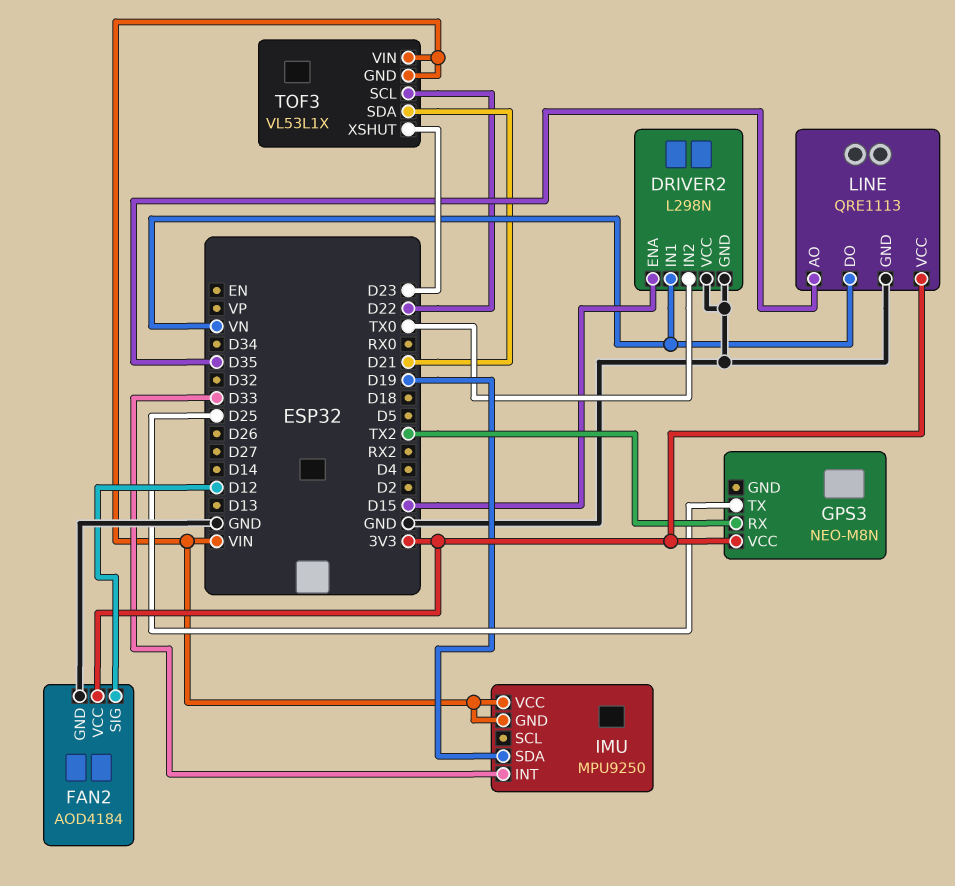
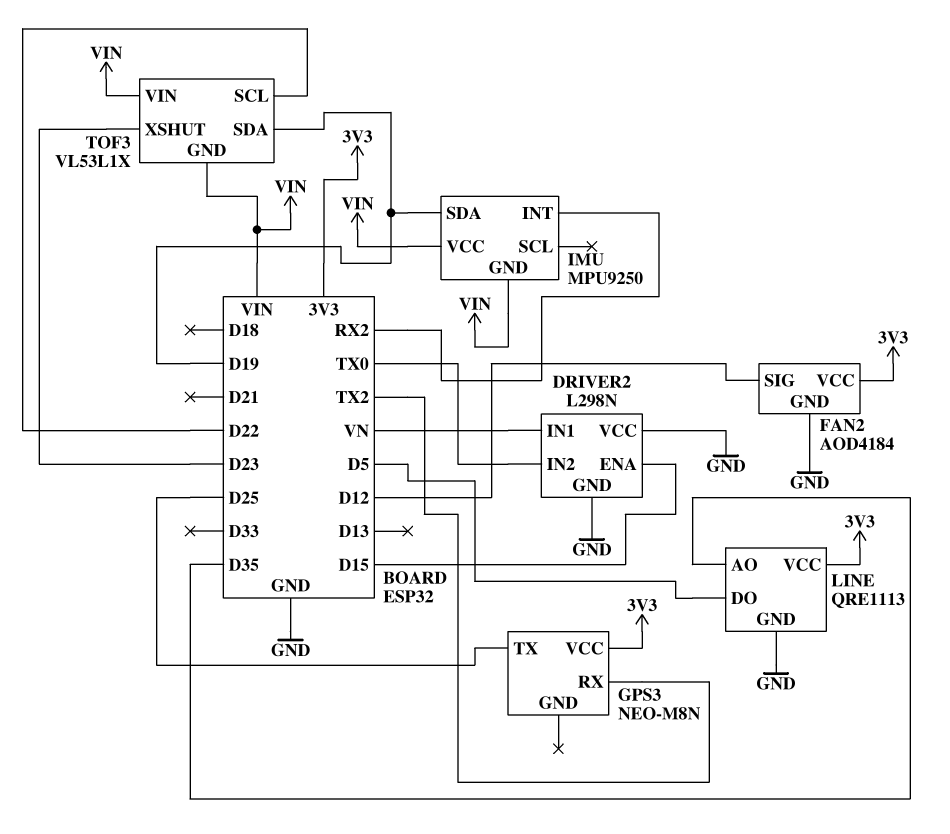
IMU pin INT: D33 -> RX2
LINE pin DO: VN -> D5
TOF3 pin SDA: D21 -> D19

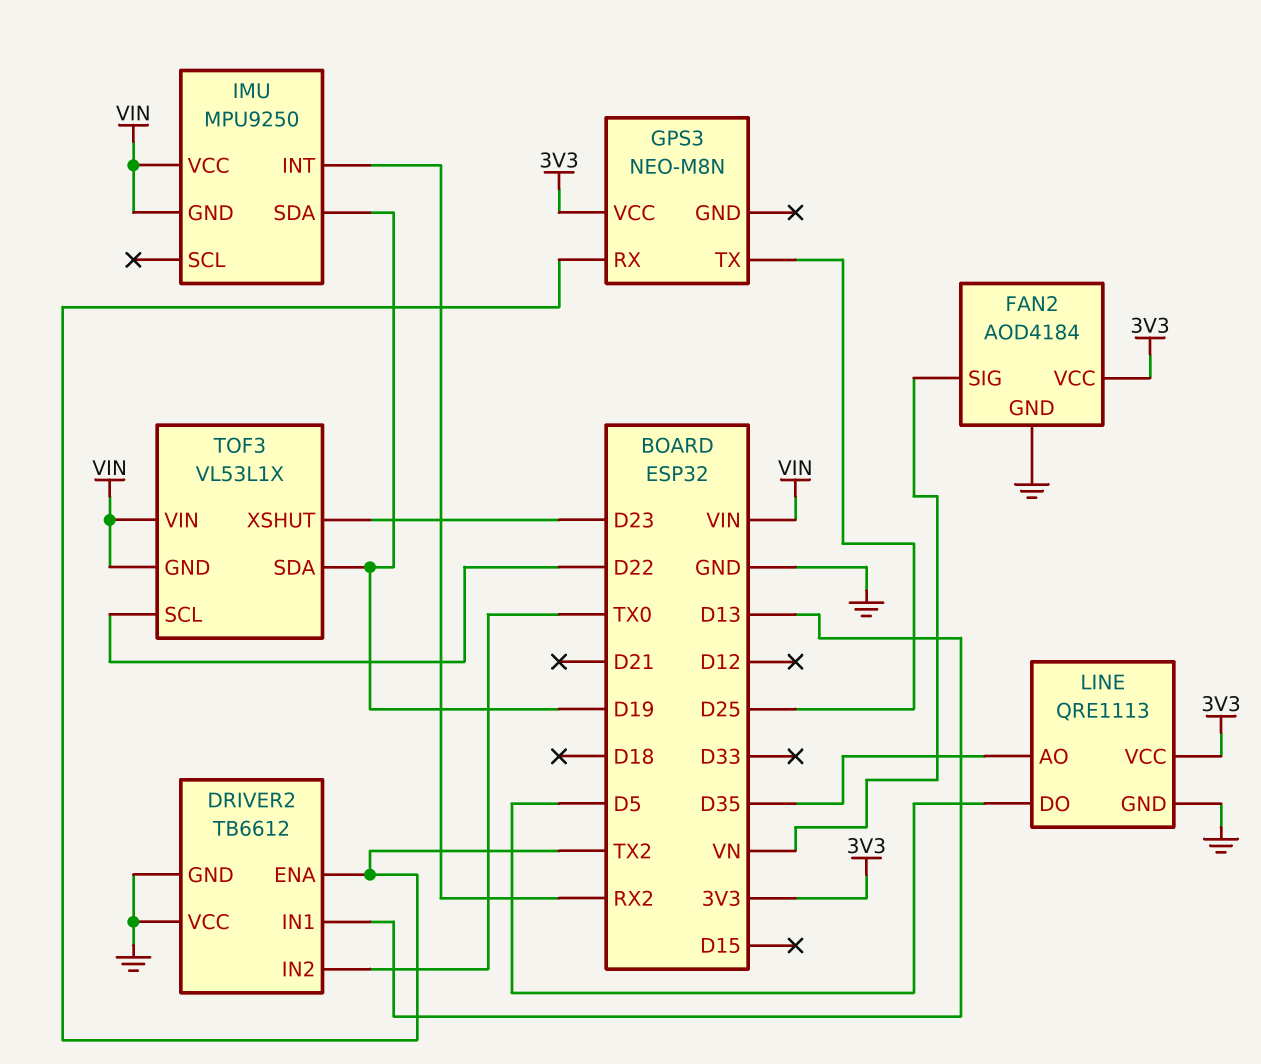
DRIVER2: L298N -> TB6612
DRIVER2 pin ENA: D15 -> TX2
DRIVER2 pin IN1: VN -> D13
FAN2 pin SIG: D12 -> VN

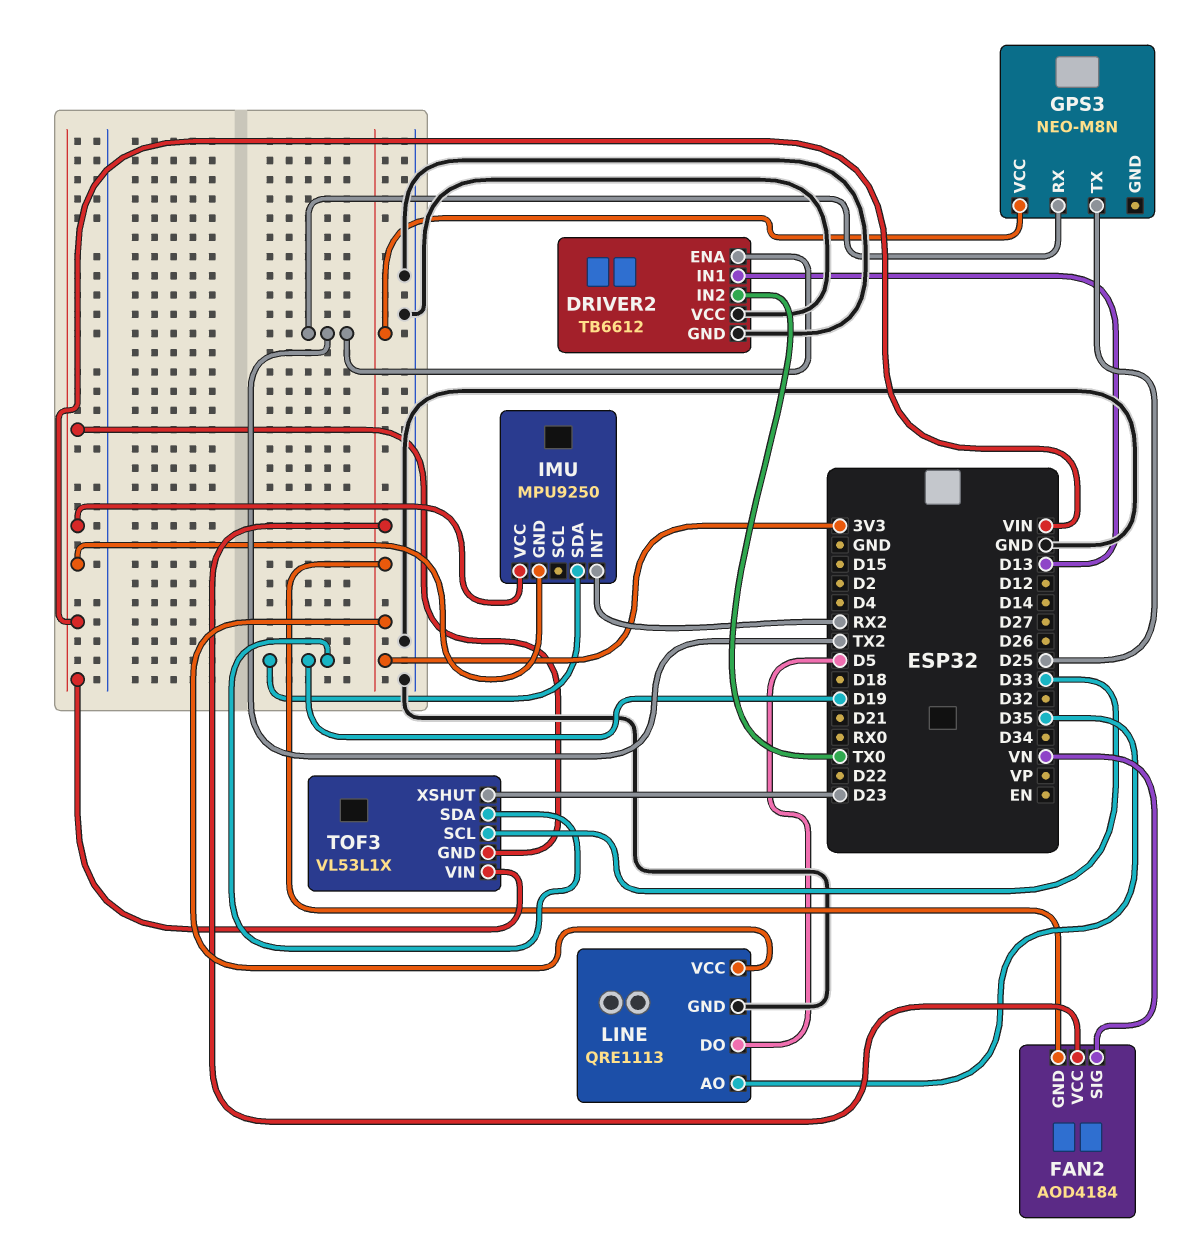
FAN2 pin GND: GND -> 3V3
TOF3 pin SCL: D22 -> D33

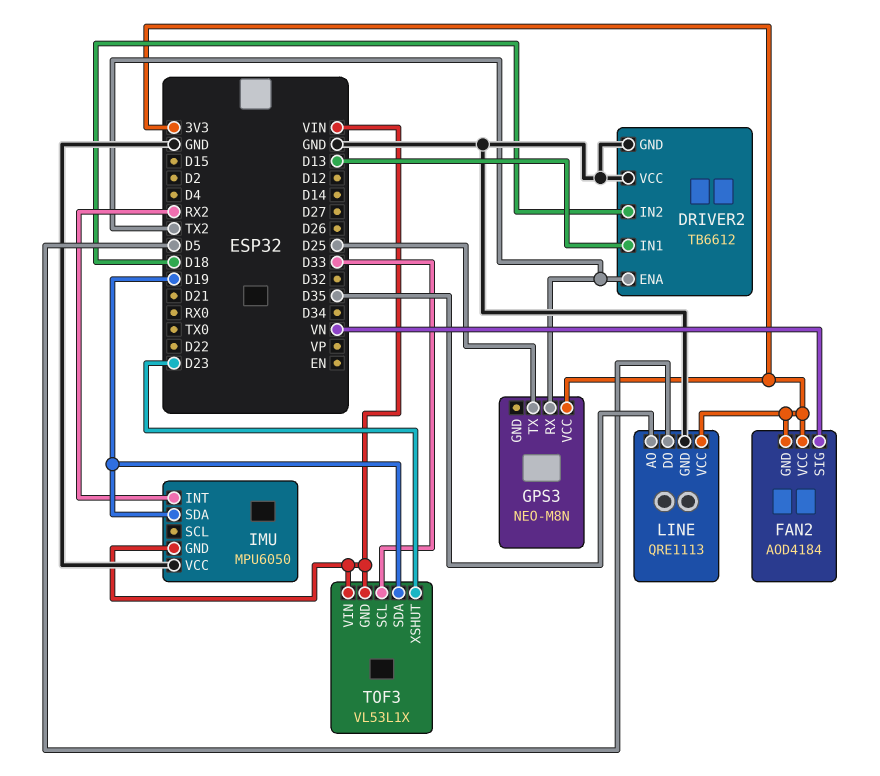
DRIVER2 pin IN2: TX0 -> D18
IMU: MPU9250 -> MPU6050
IMU pin VCC: VIN -> GND

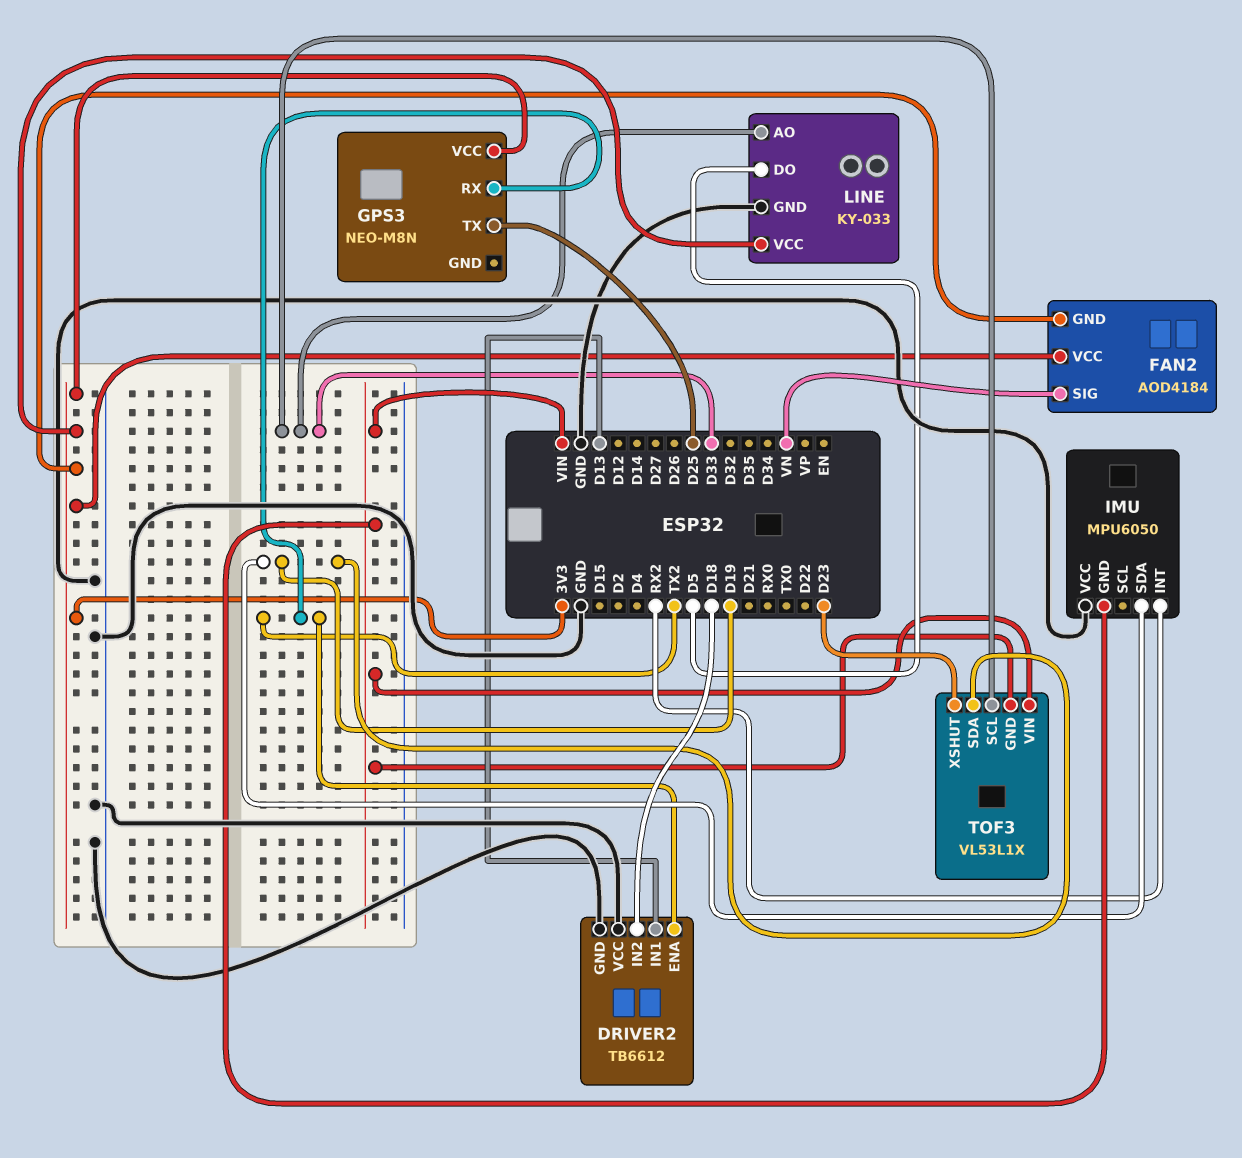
LINE: QRE1113 -> KY-033
LINE pin AO: D35 -> D33

